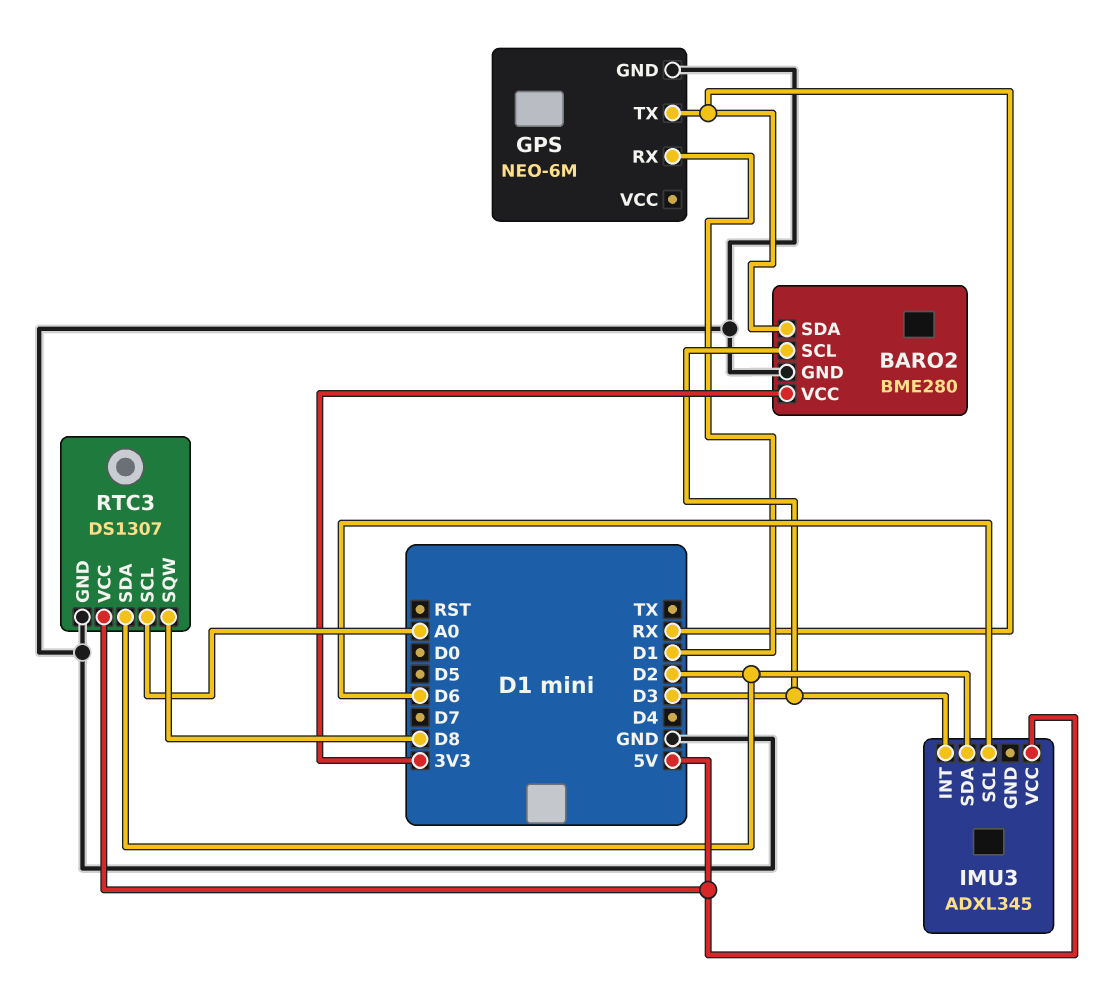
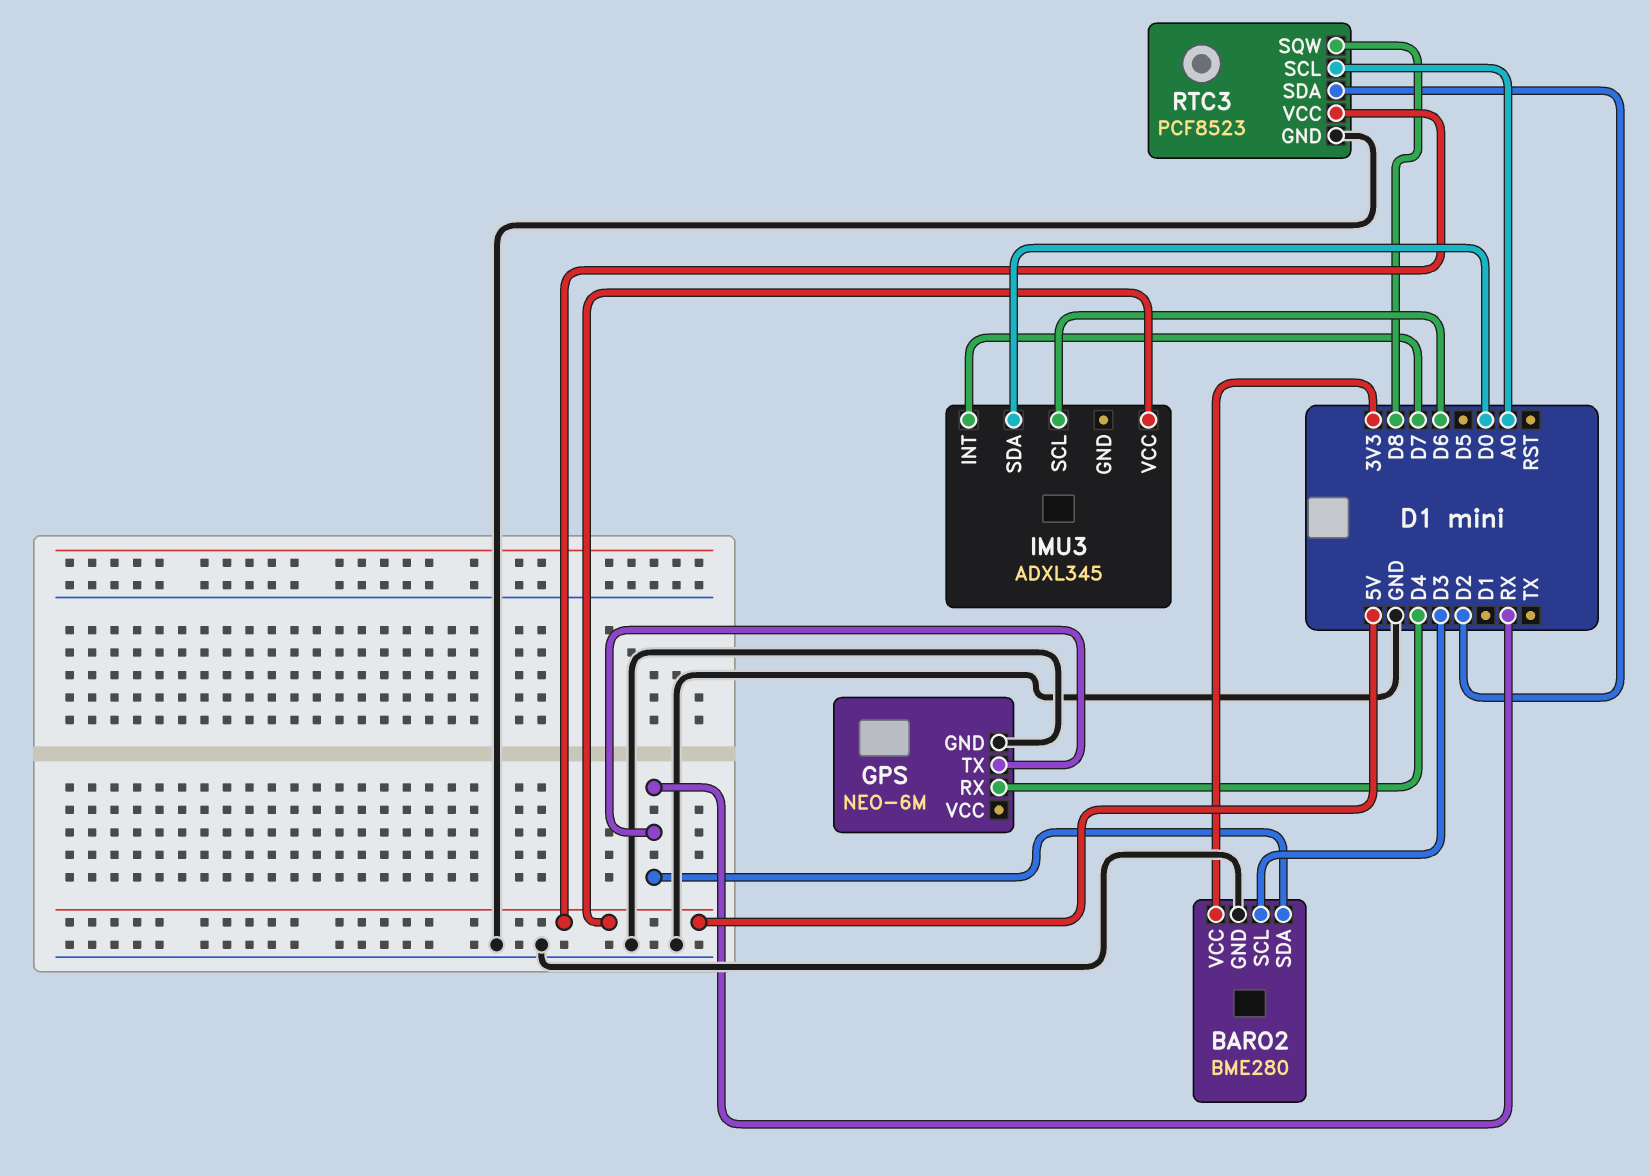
GPS pin RX: D1 -> D4
IMU3 pin INT: D3 -> D7
IMU3 pin SDA: D2 -> D0
RTC3: DS1307 -> PCF8523

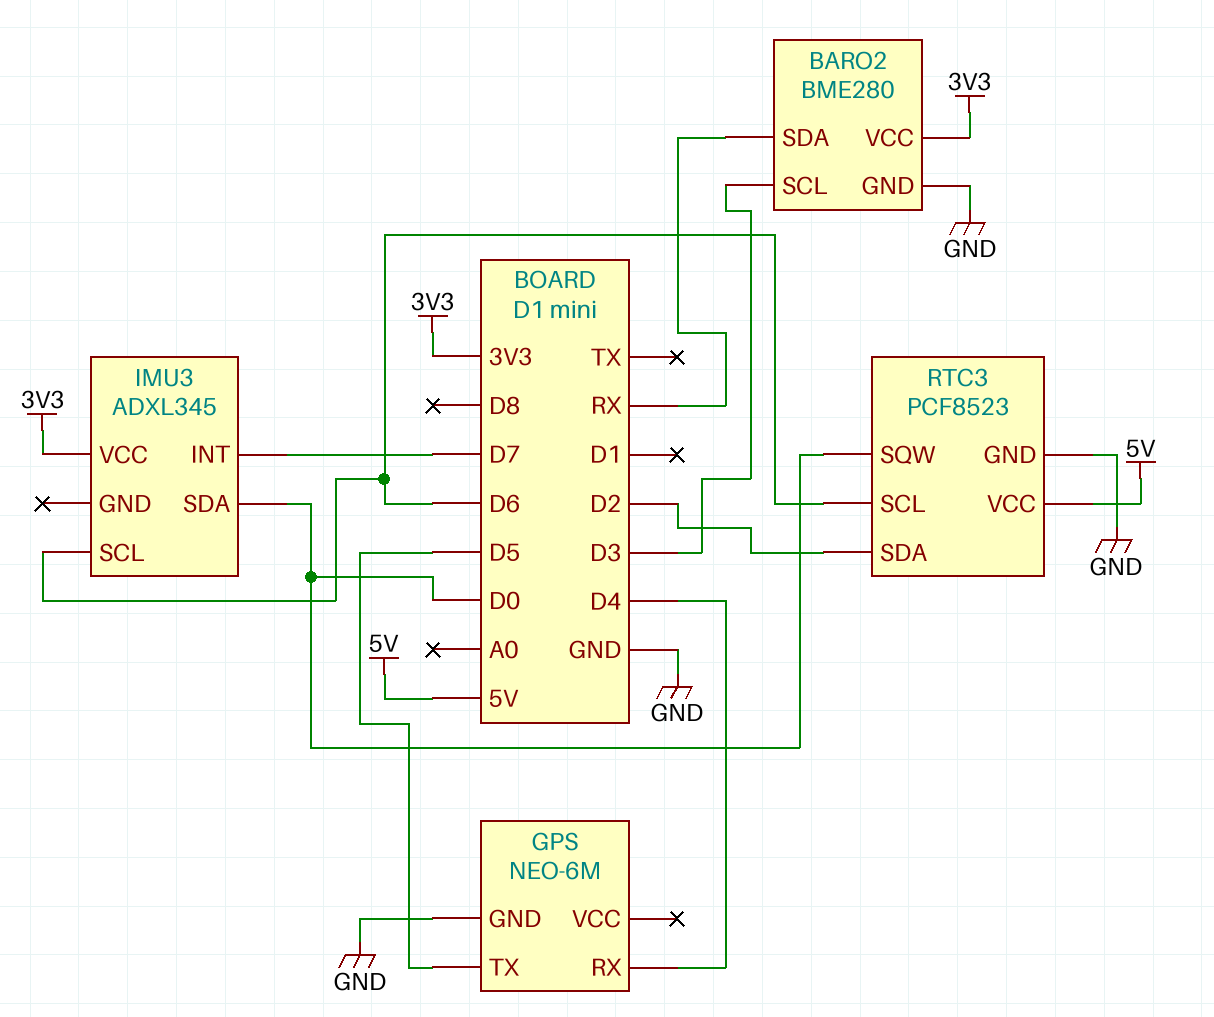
GPS pin TX: RX -> D5
IMU3 pin VCC: 5V -> 3V3
RTC3 pin SCL: A0 -> D6
RTC3 pin SQW: D8 -> D0

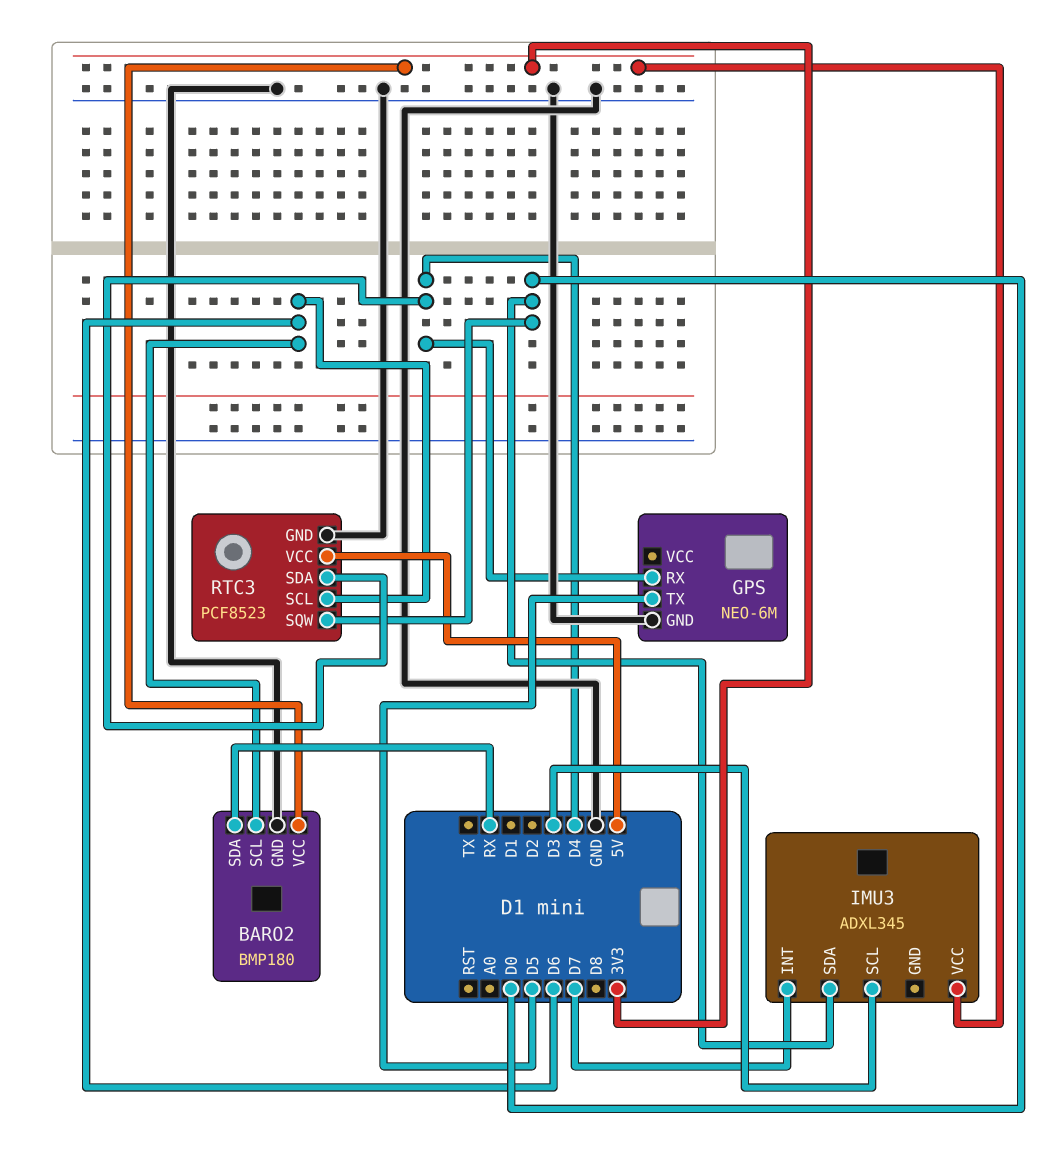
BARO2: BME280 -> BMP180
BARO2 pin SCL: D3 -> D6
IMU3 pin SCL: D6 -> D3
RTC3 pin SDA: D2 -> D4

